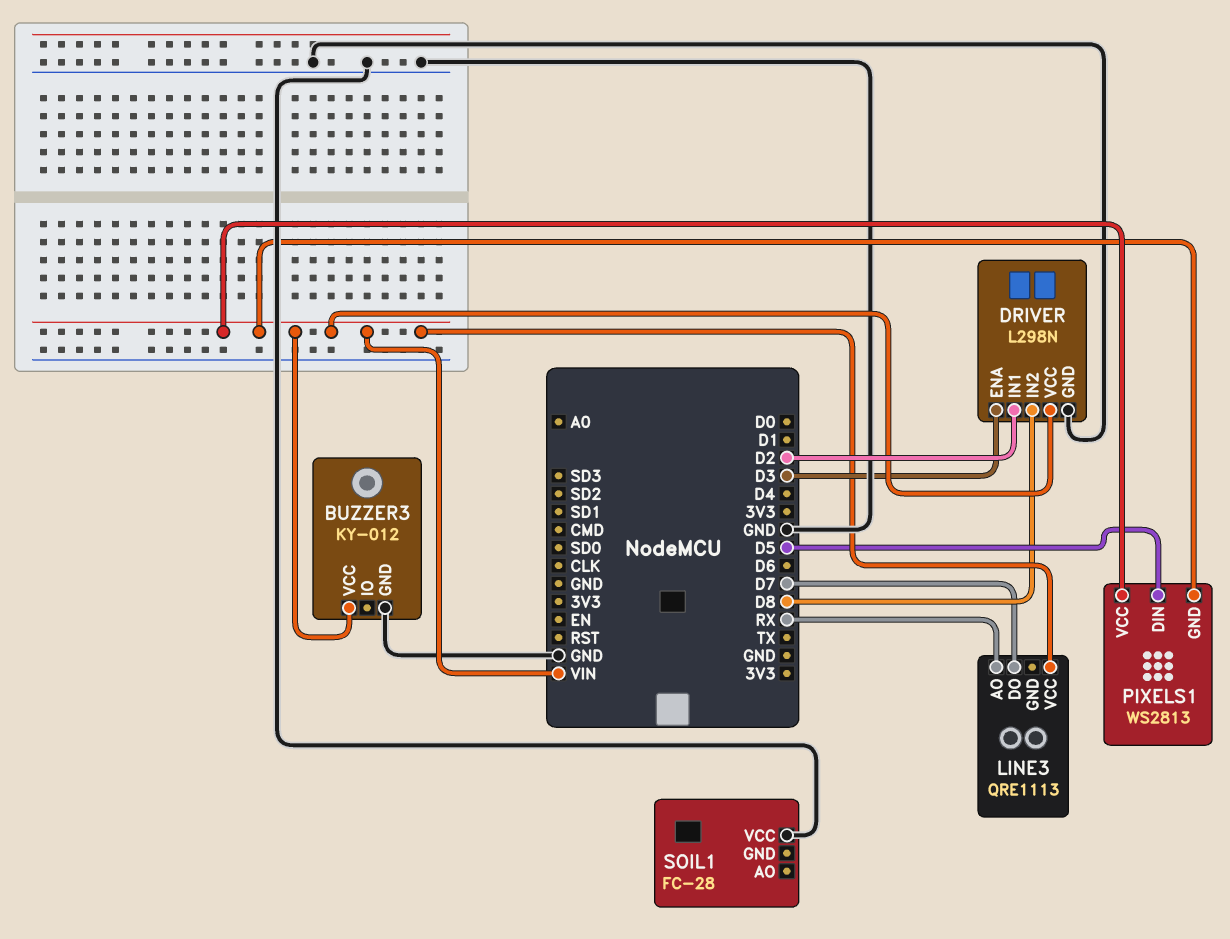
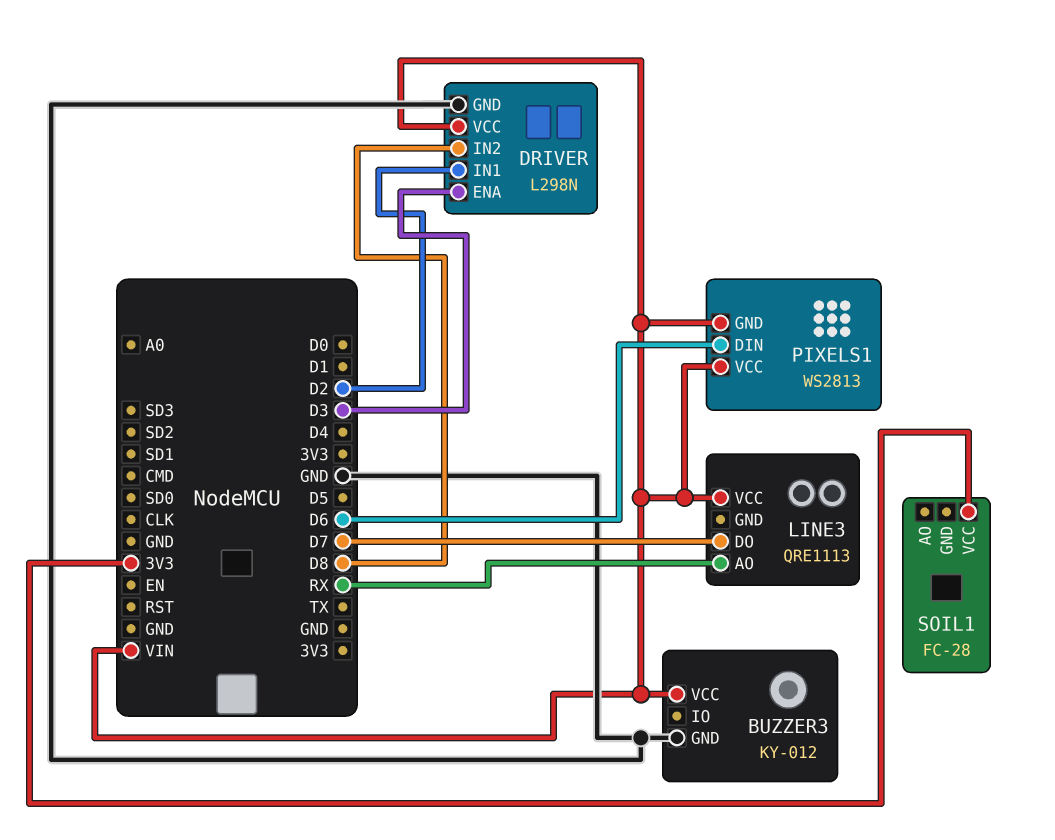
PIXELS1 pin DIN: D5 -> D6
SOIL1 pin VCC: GND -> 3V3

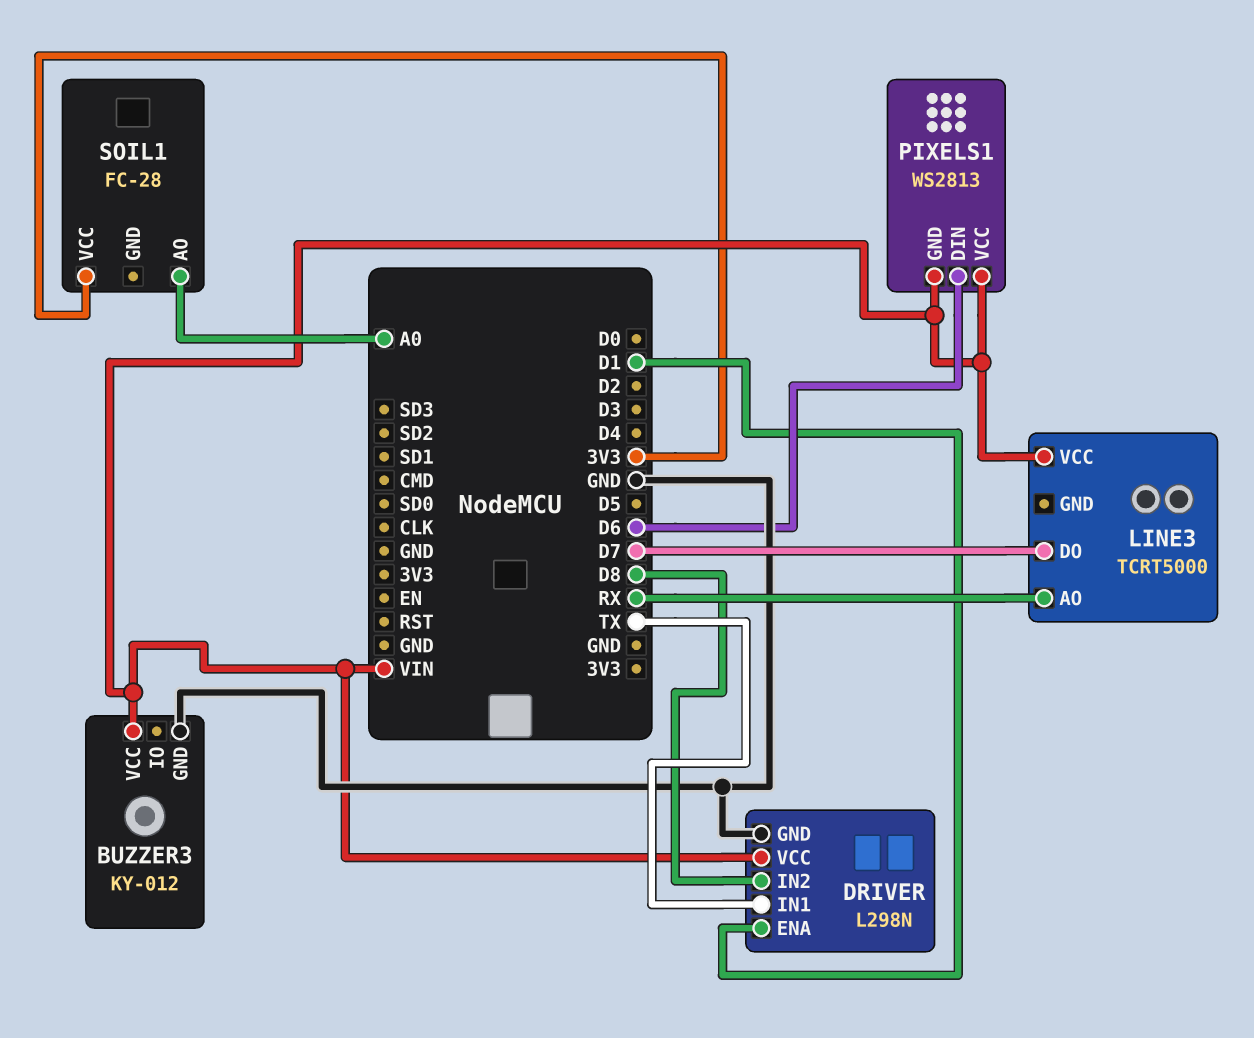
DRIVER pin ENA: D3 -> D1
DRIVER pin IN1: D2 -> TX
LINE3: QRE1113 -> TCRT5000
SOIL1 pin AO: none -> A0

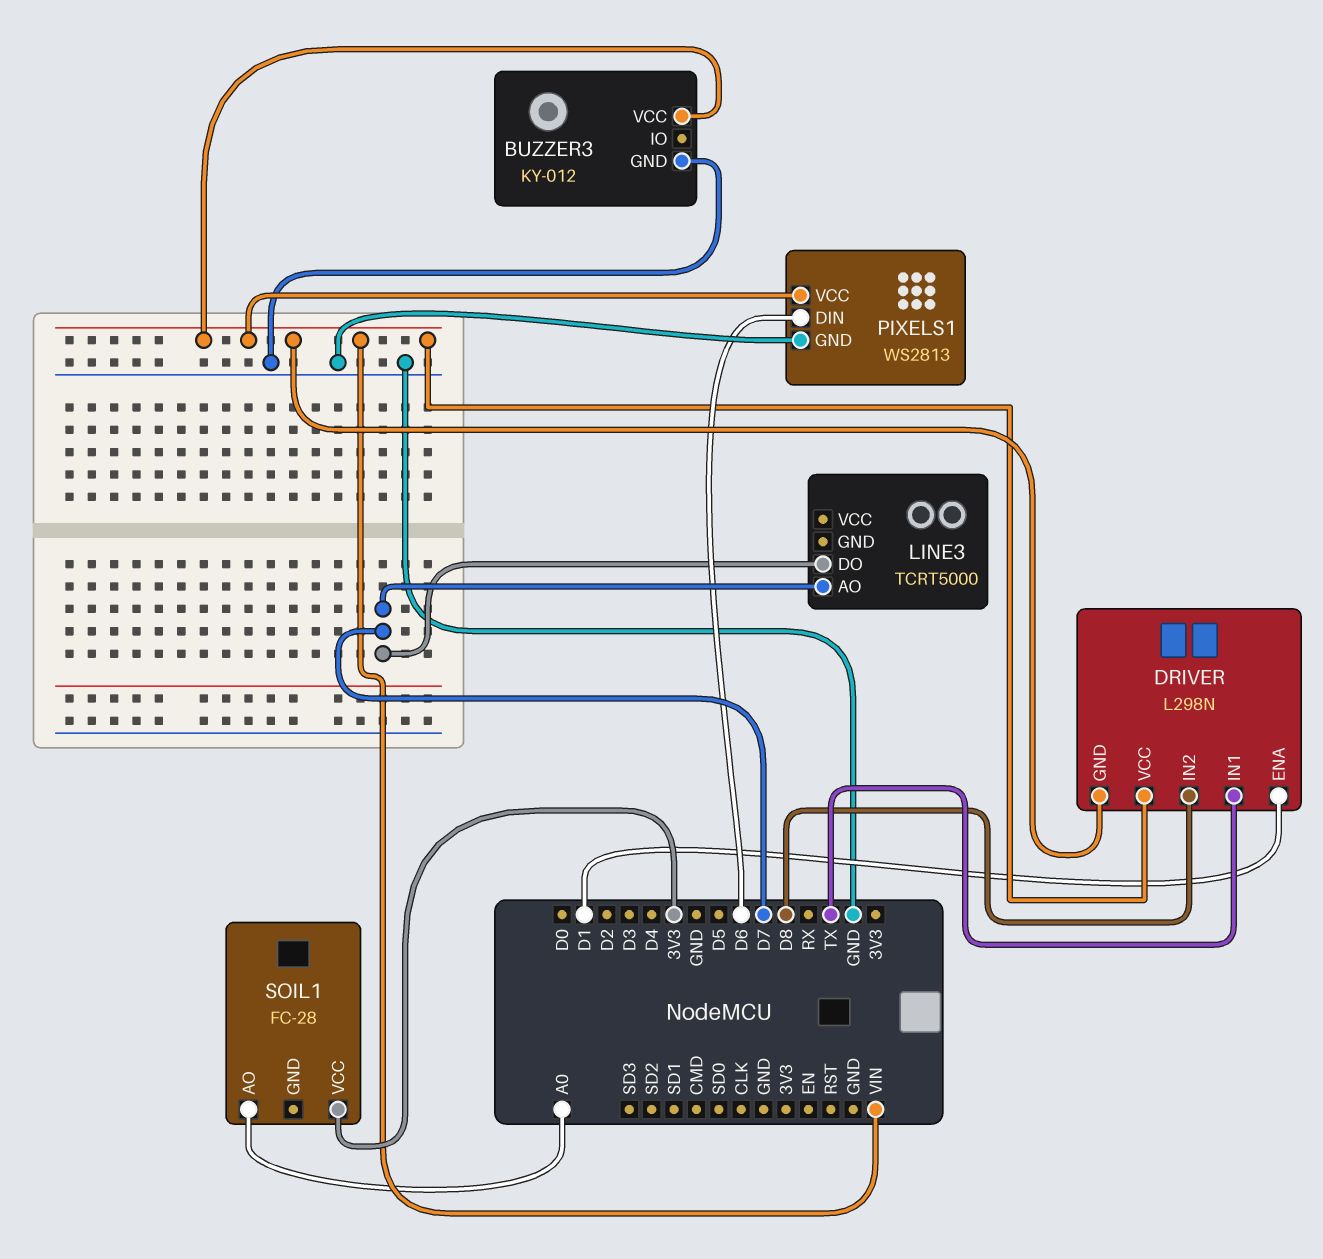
DRIVER pin GND: GND -> VIN
LINE3 pin AO: RX -> D7
LINE3 pin VCC: VIN -> none
PIXELS1 pin GND: VIN -> GND

